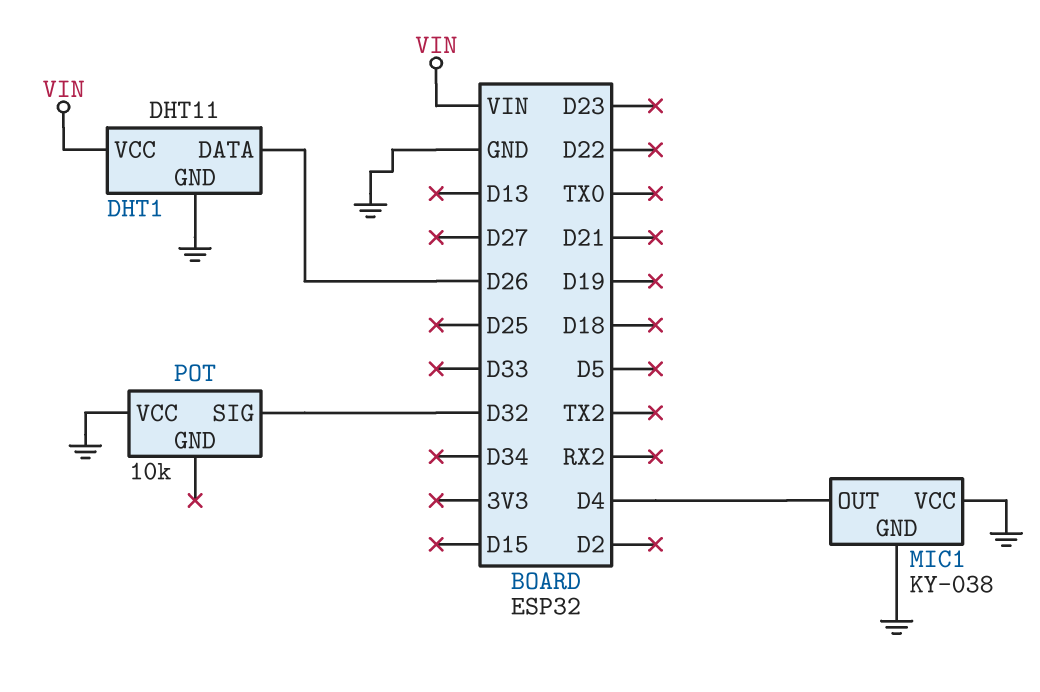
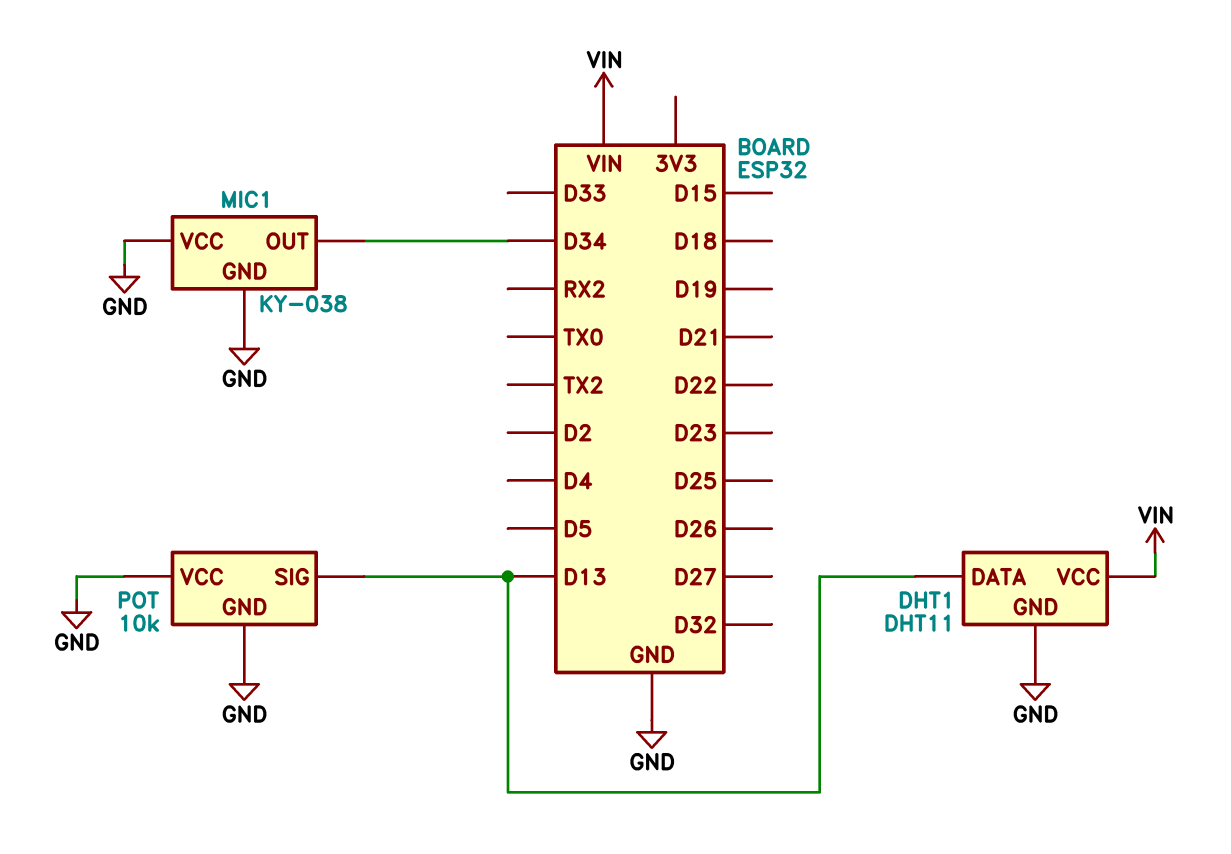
DHT1 pin DATA: D26 -> D13
MIC1 pin OUT: D4 -> D34
POT pin GND: none -> GND
POT pin SIG: D32 -> D13

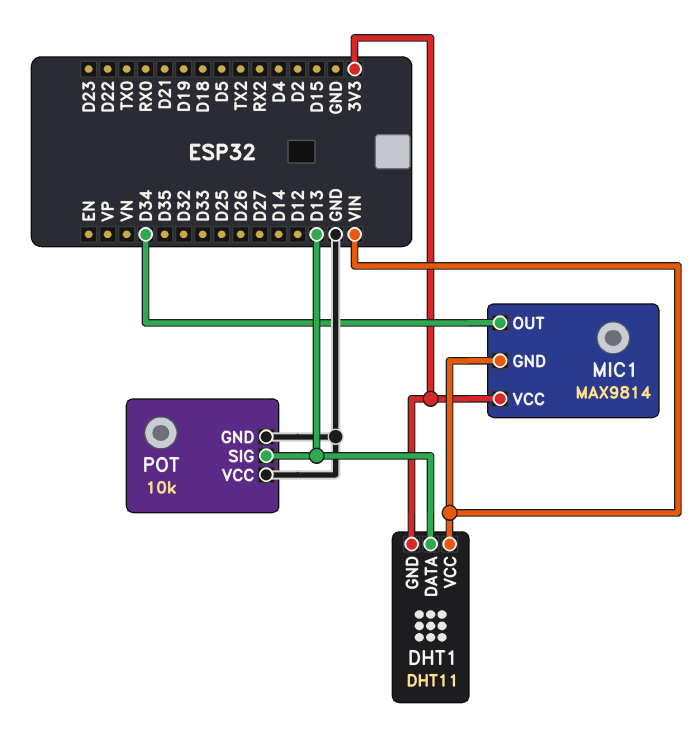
DHT1 pin GND: GND -> 3V3
MIC1: KY-038 -> MAX9814
MIC1 pin GND: GND -> VIN
MIC1 pin VCC: GND -> 3V3

